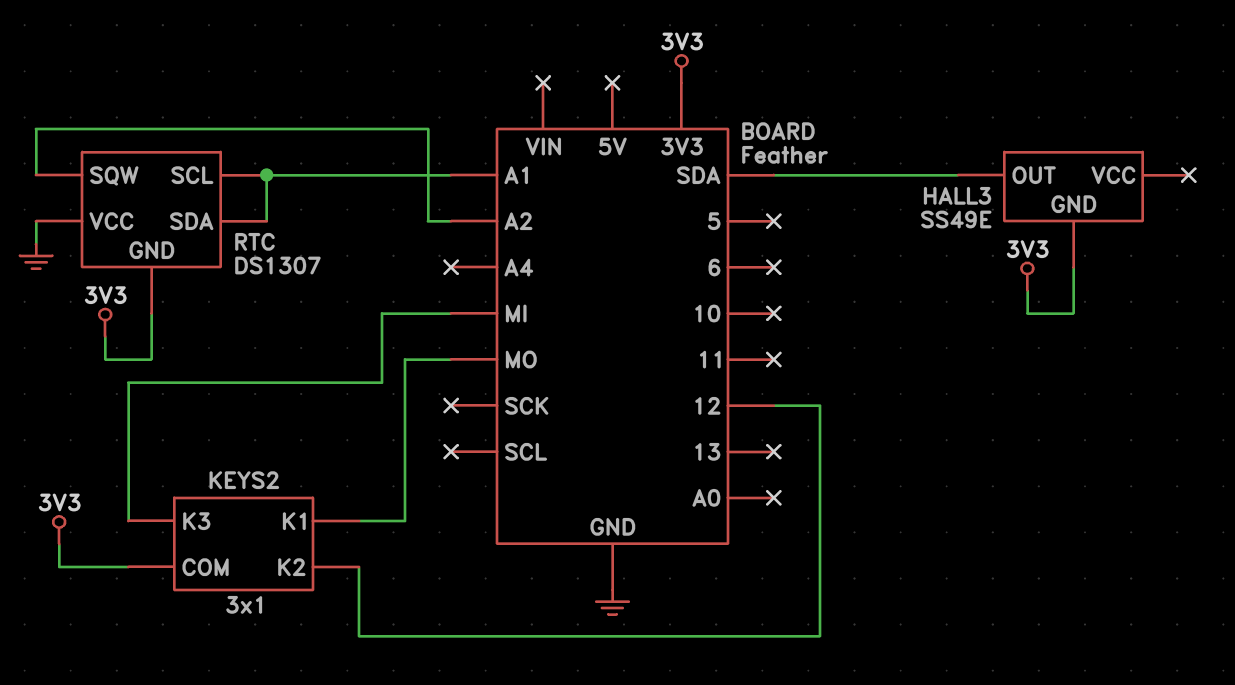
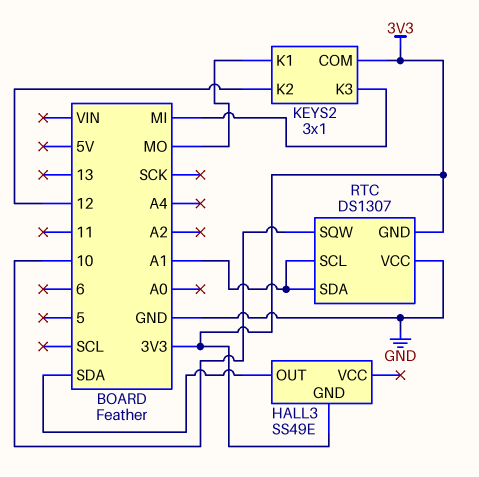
RTC pin SQW: A2 -> 10

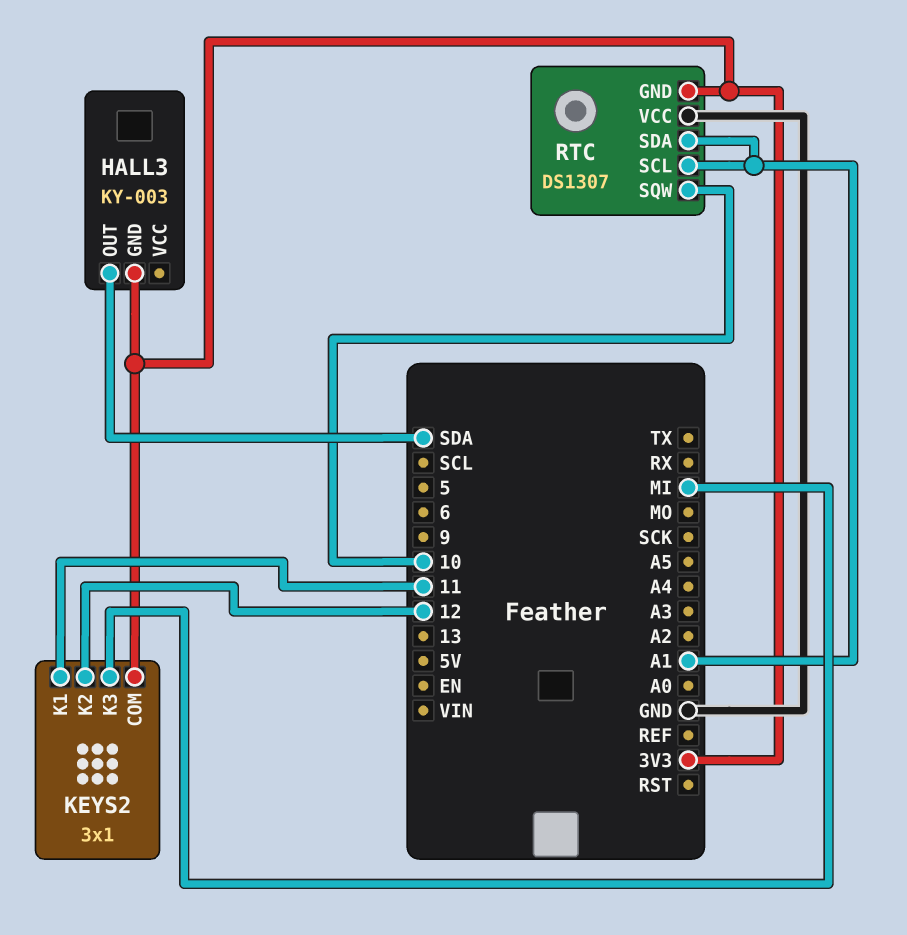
HALL3: SS49E -> KY-003
KEYS2 pin K1: MO -> 11

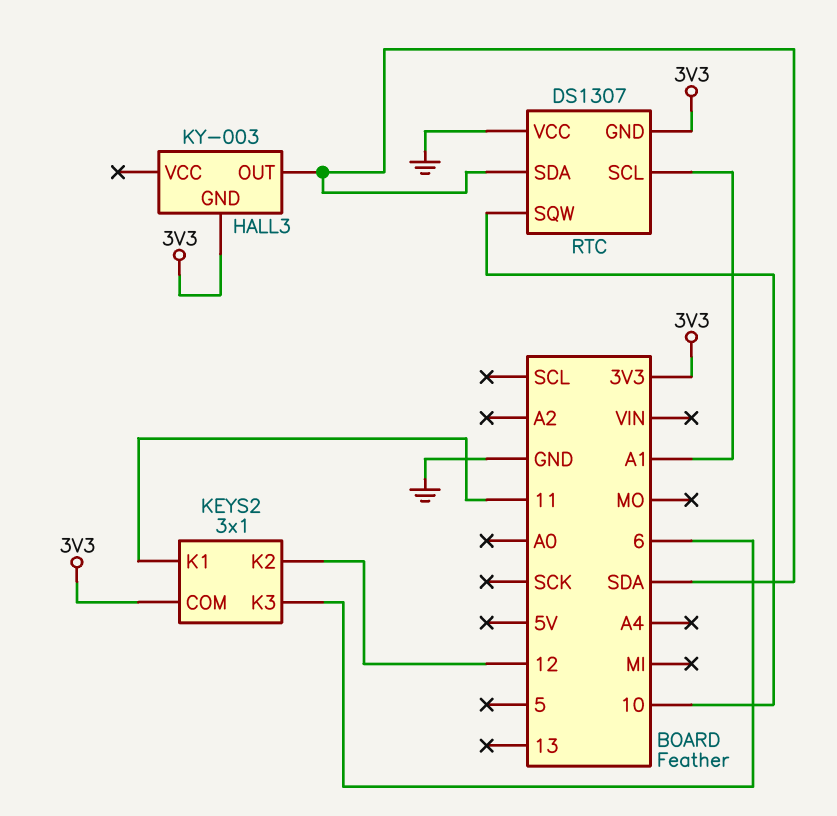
KEYS2 pin K3: MI -> 6
RTC pin SDA: A1 -> SDA

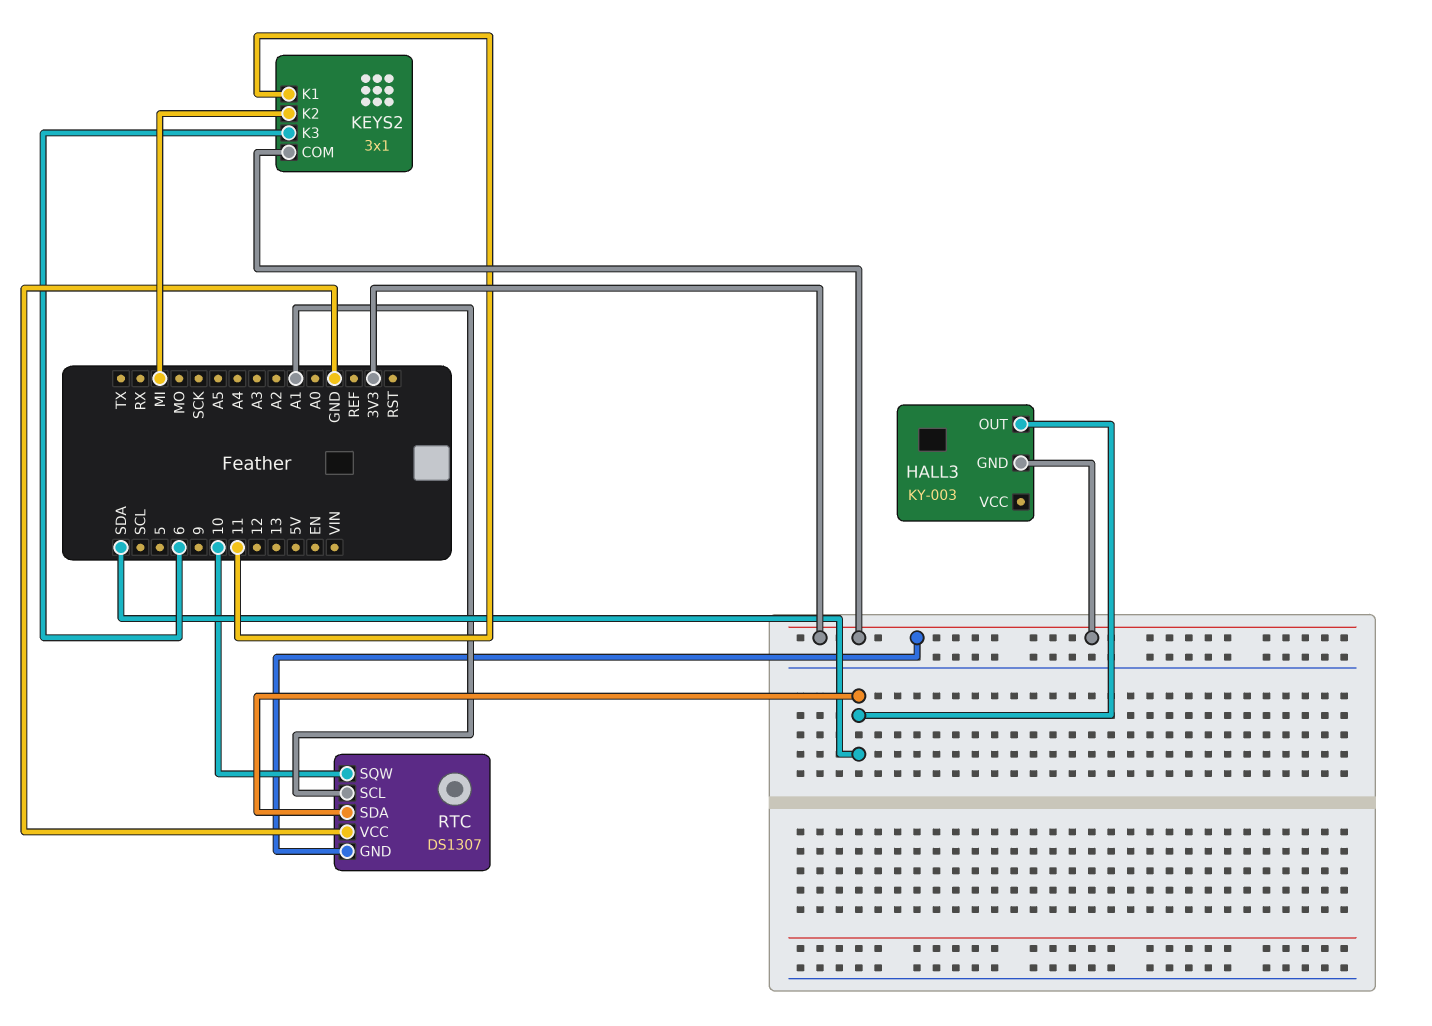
KEYS2 pin K2: 12 -> MI

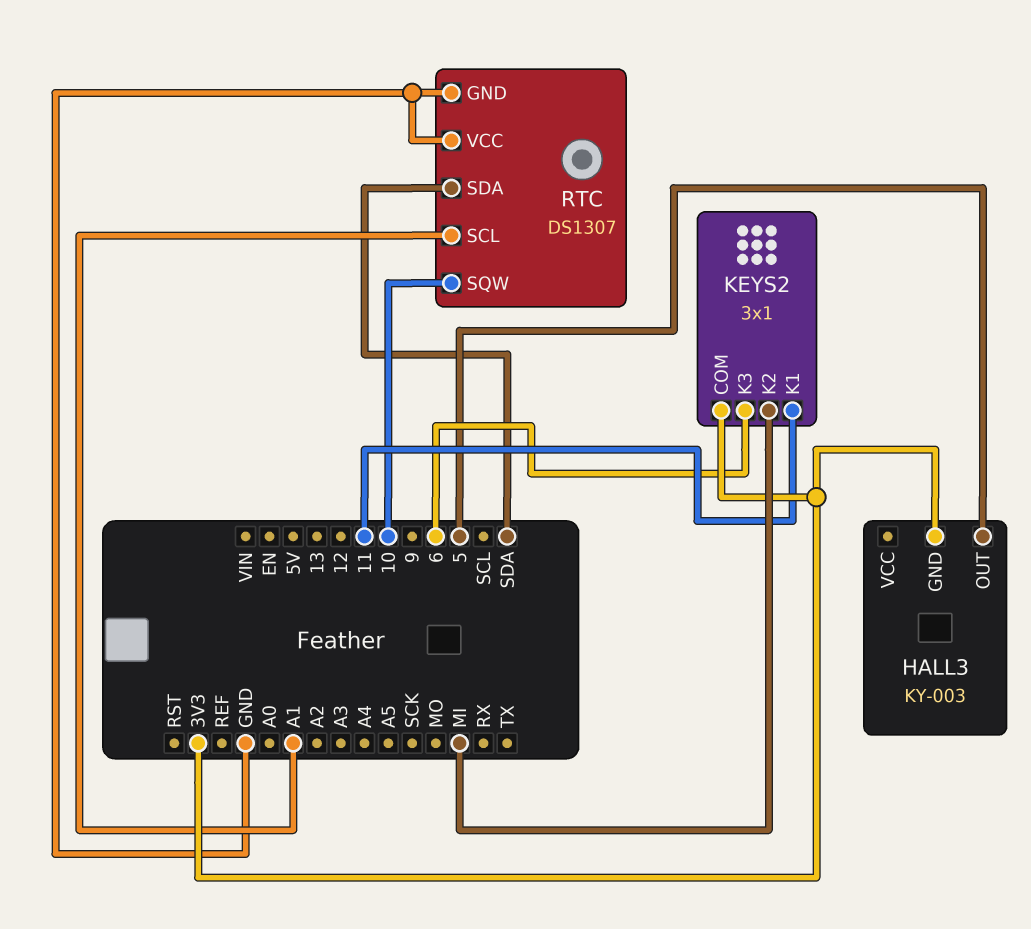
HALL3 pin OUT: SDA -> 5
RTC pin GND: 3V3 -> GND

